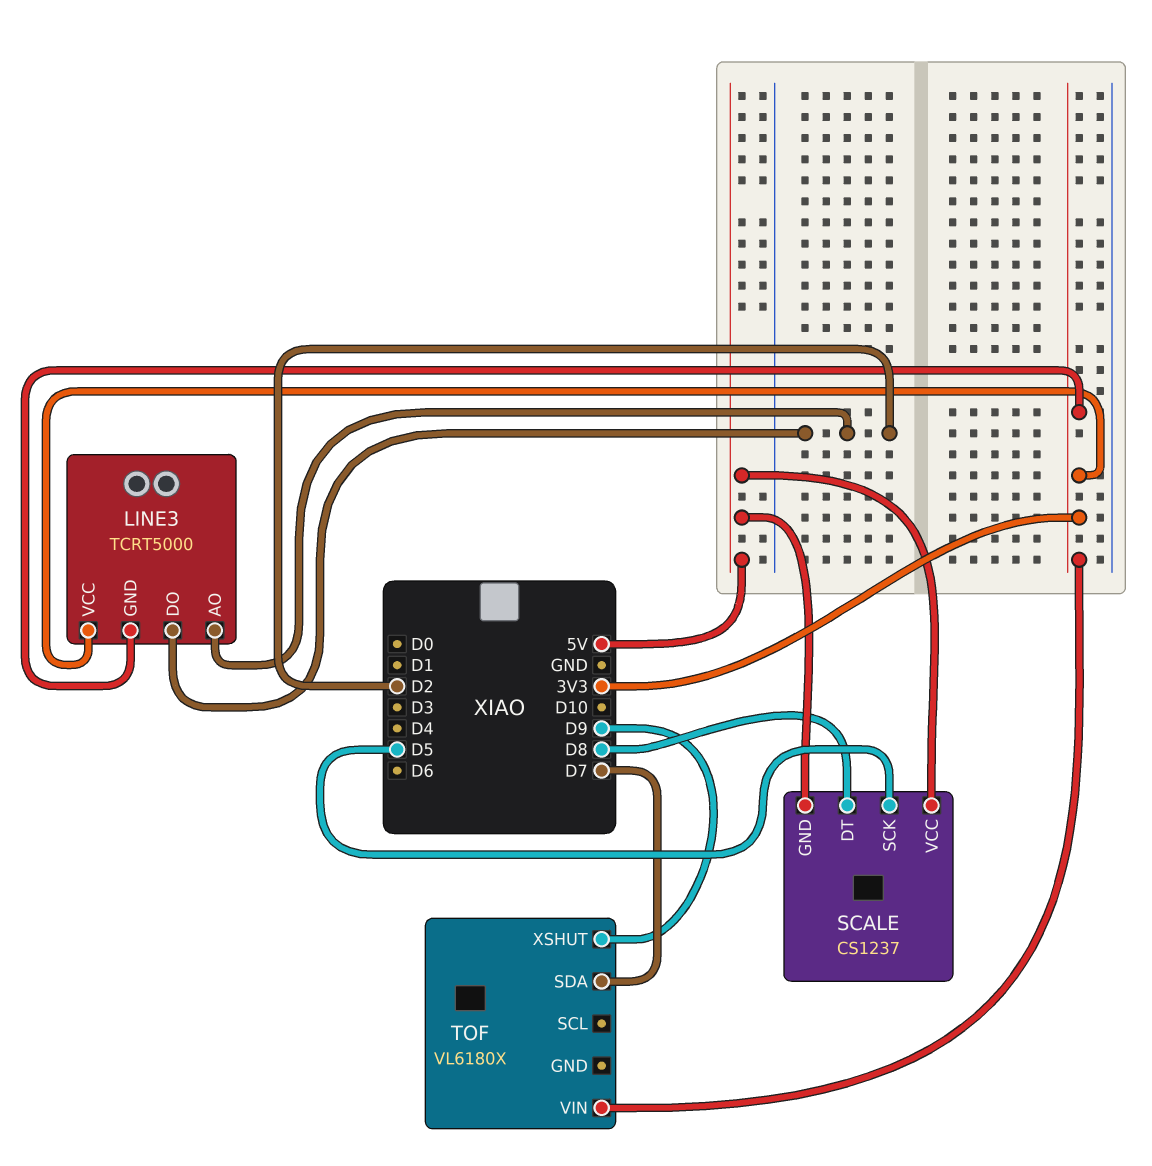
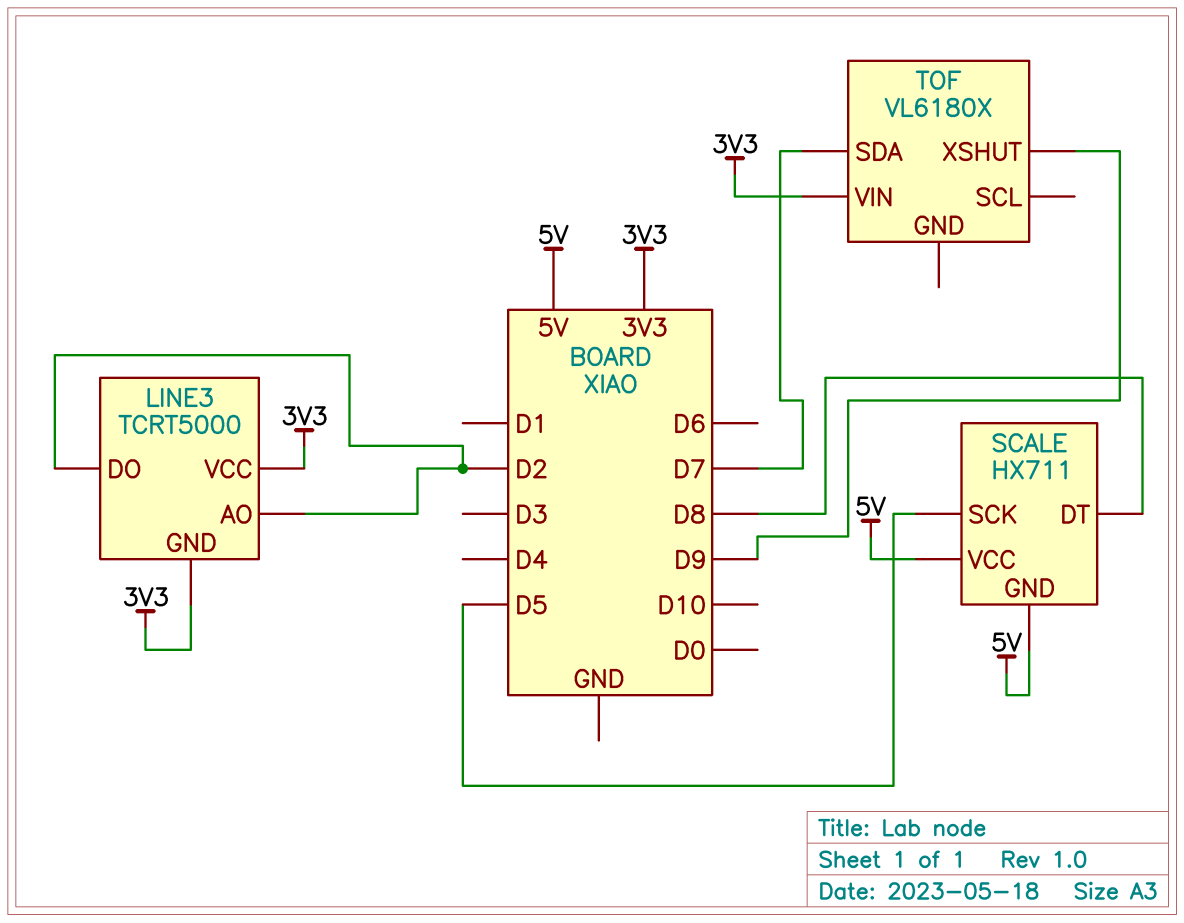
SCALE: CS1237 -> HX711

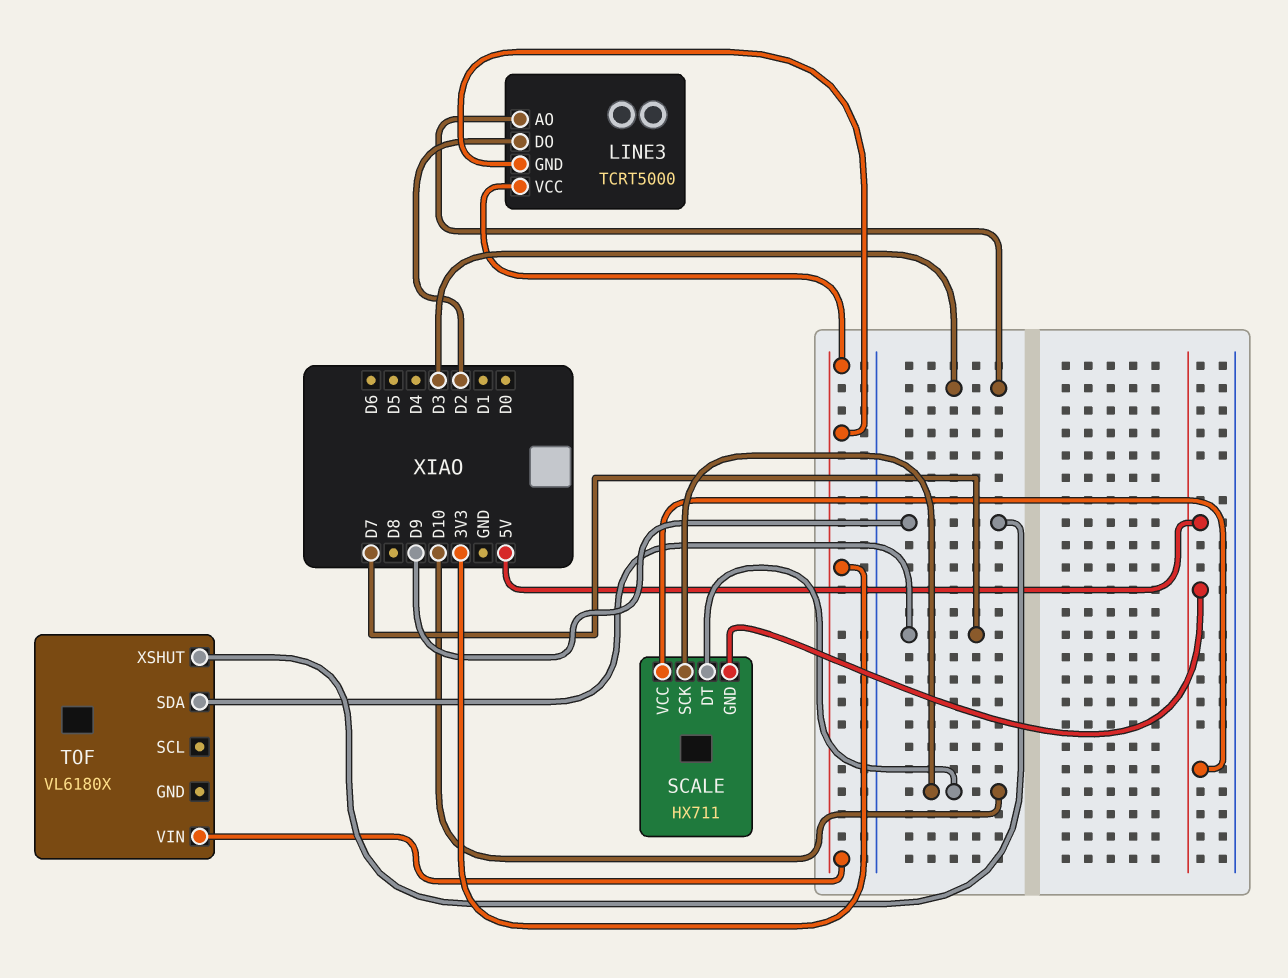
LINE3 pin AO: D2 -> D3
SCALE pin DT: D8 -> D10
SCALE pin SCK: D5 -> D10

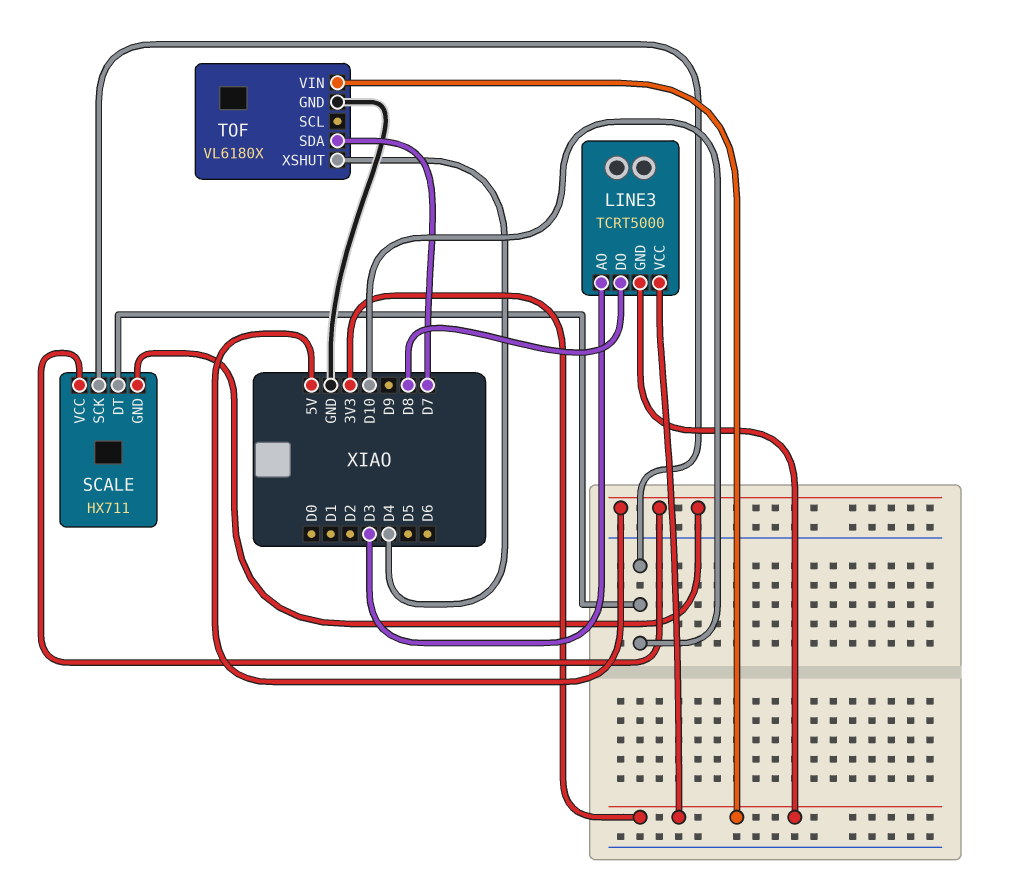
LINE3 pin DO: D2 -> D8
TOF pin GND: none -> GND
TOF pin XSHUT: D9 -> D4

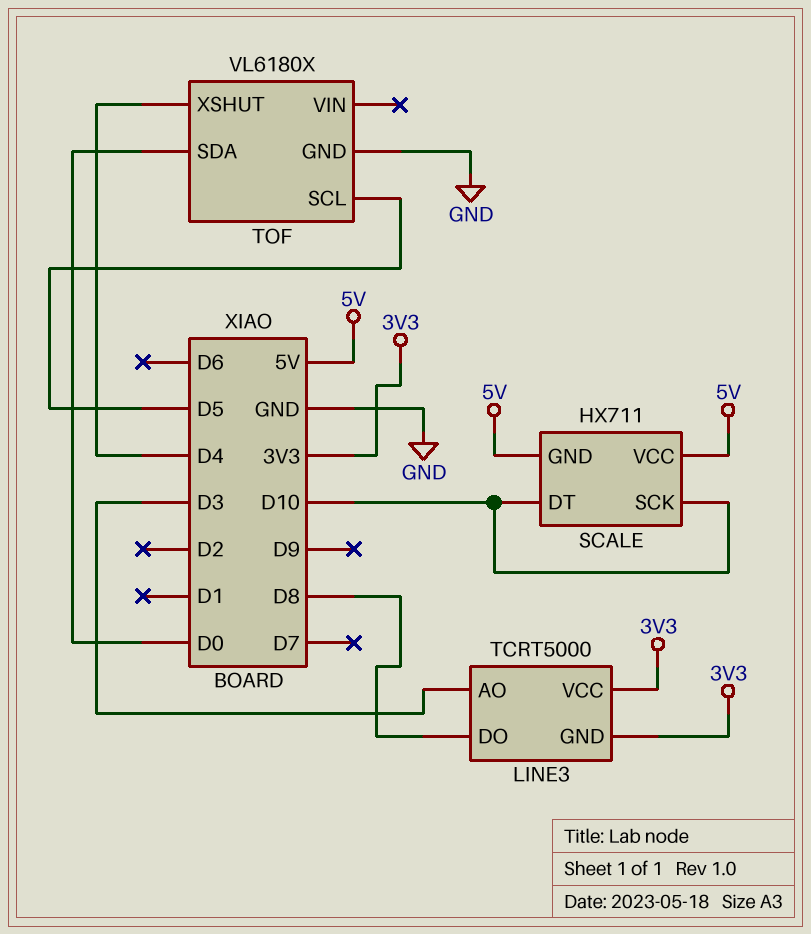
TOF pin SCL: none -> D5
TOF pin SDA: D7 -> D0
TOF pin VIN: 3V3 -> none

